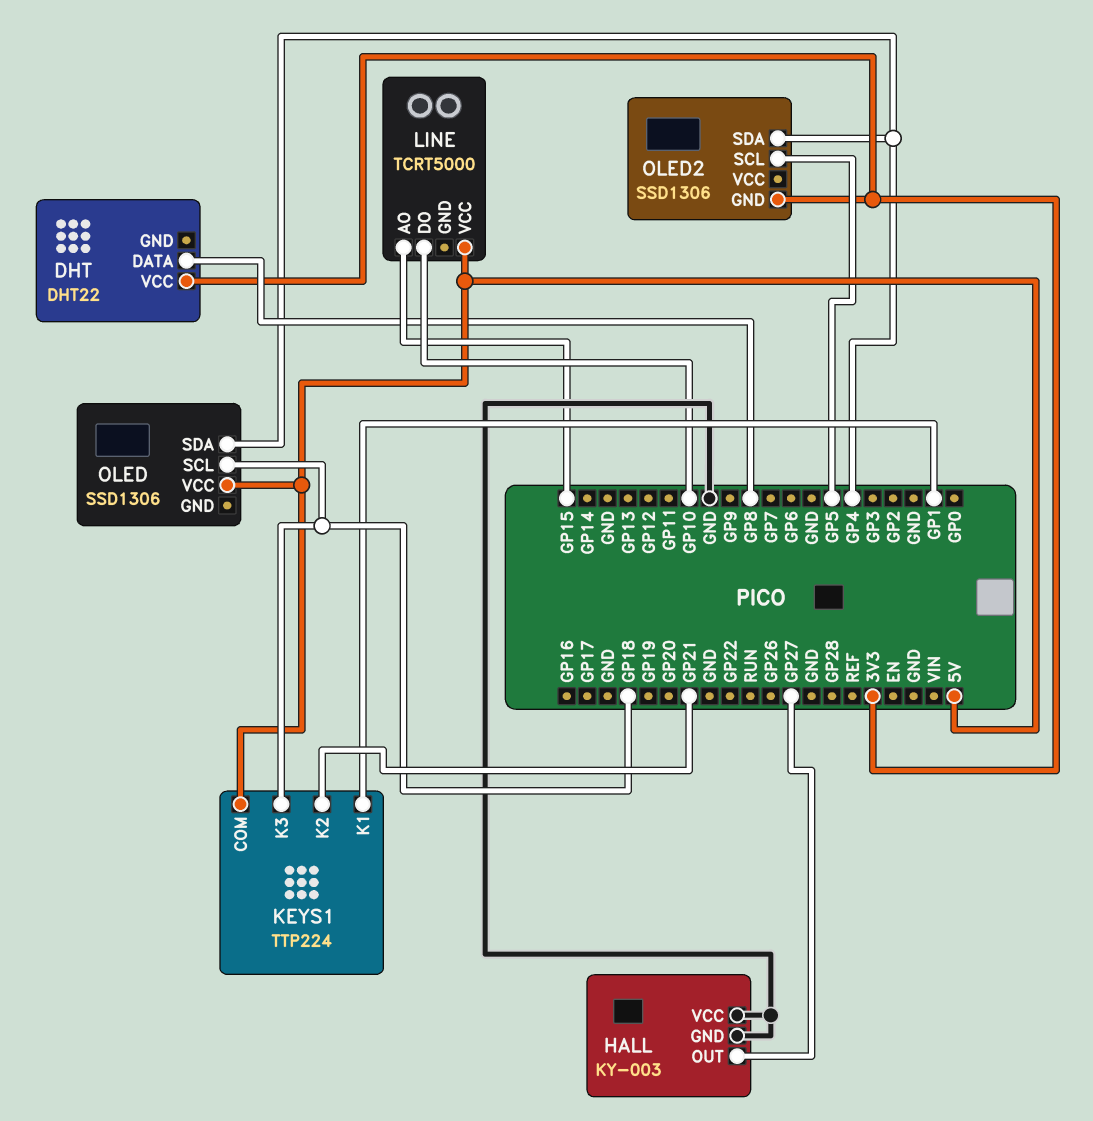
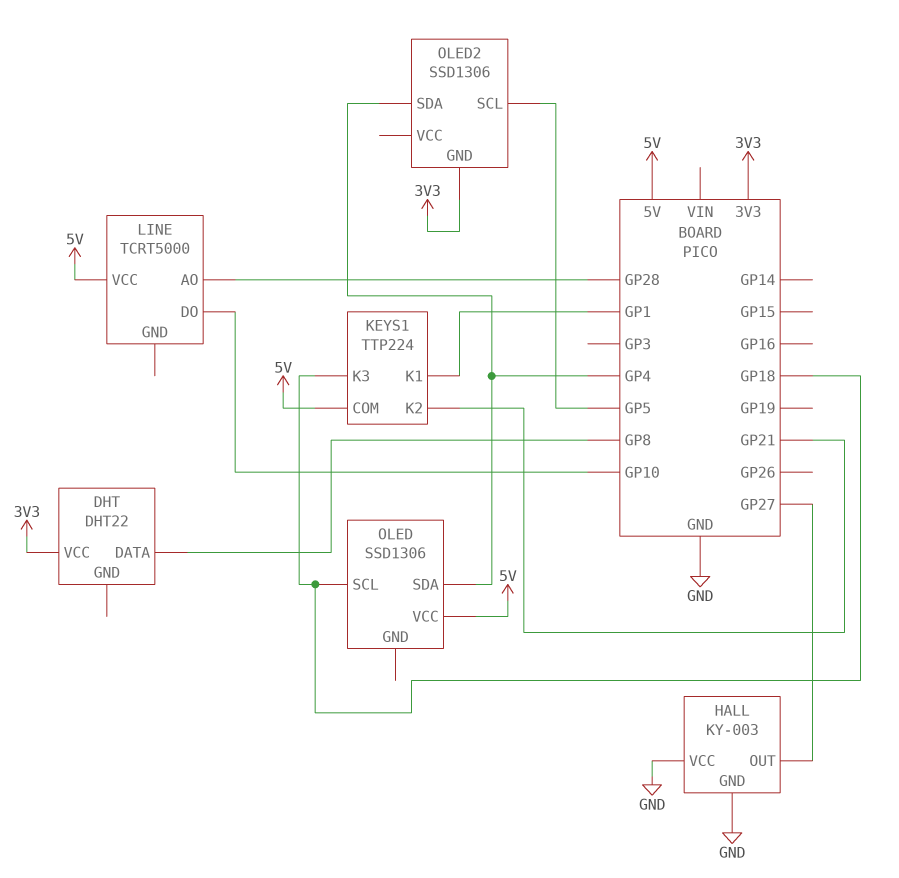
LINE pin AO: GP15 -> GP28

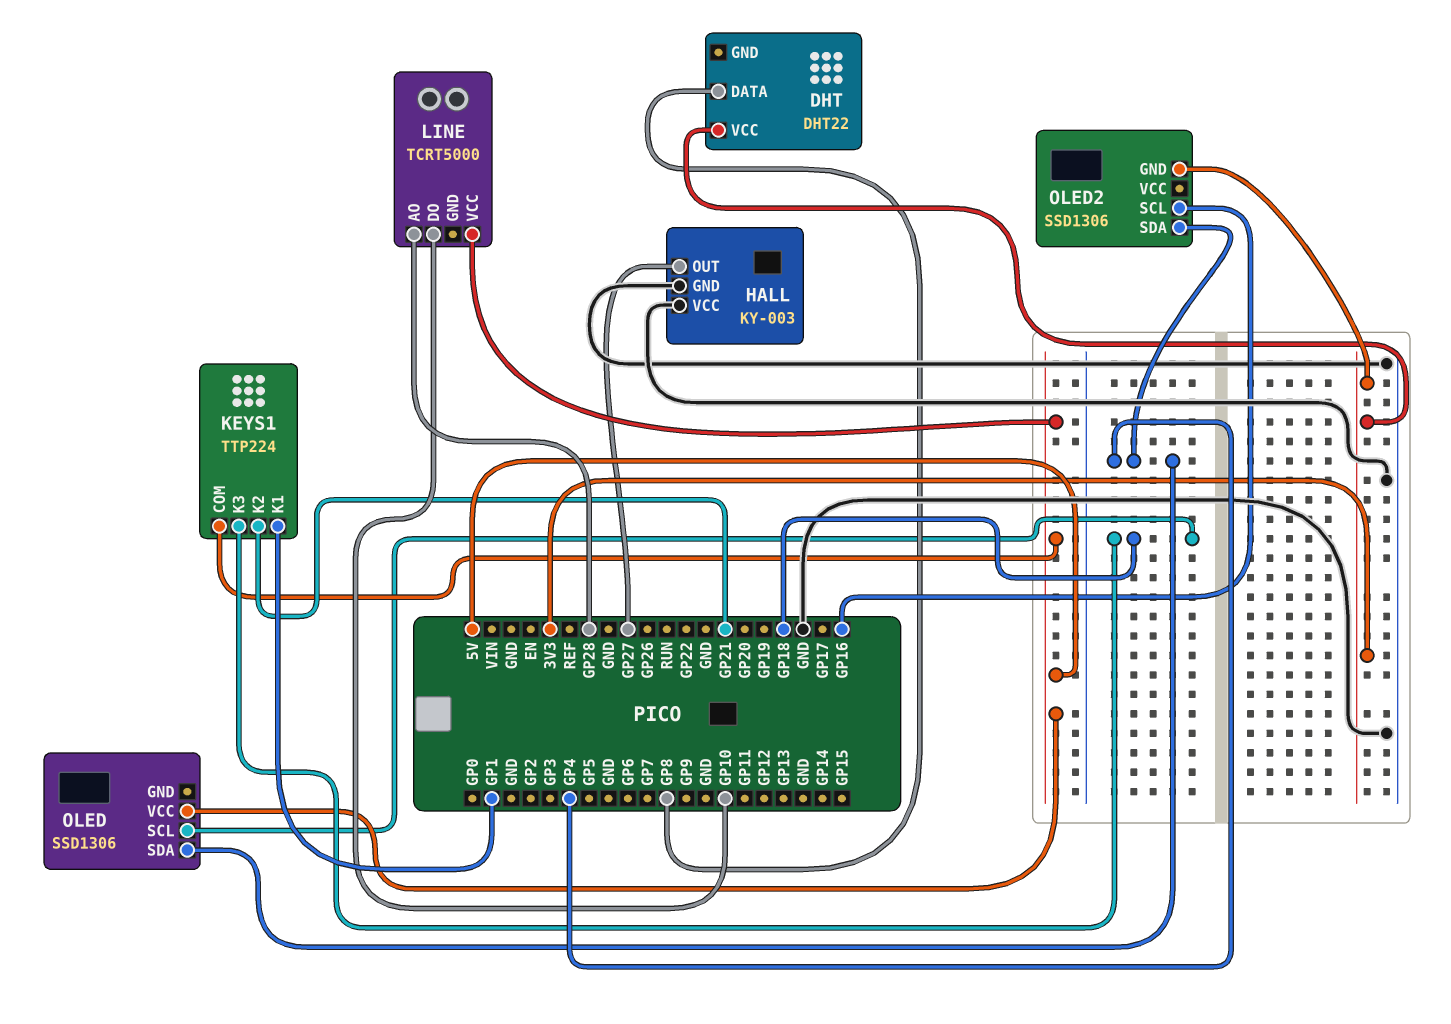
OLED2 pin SCL: GP5 -> GP16

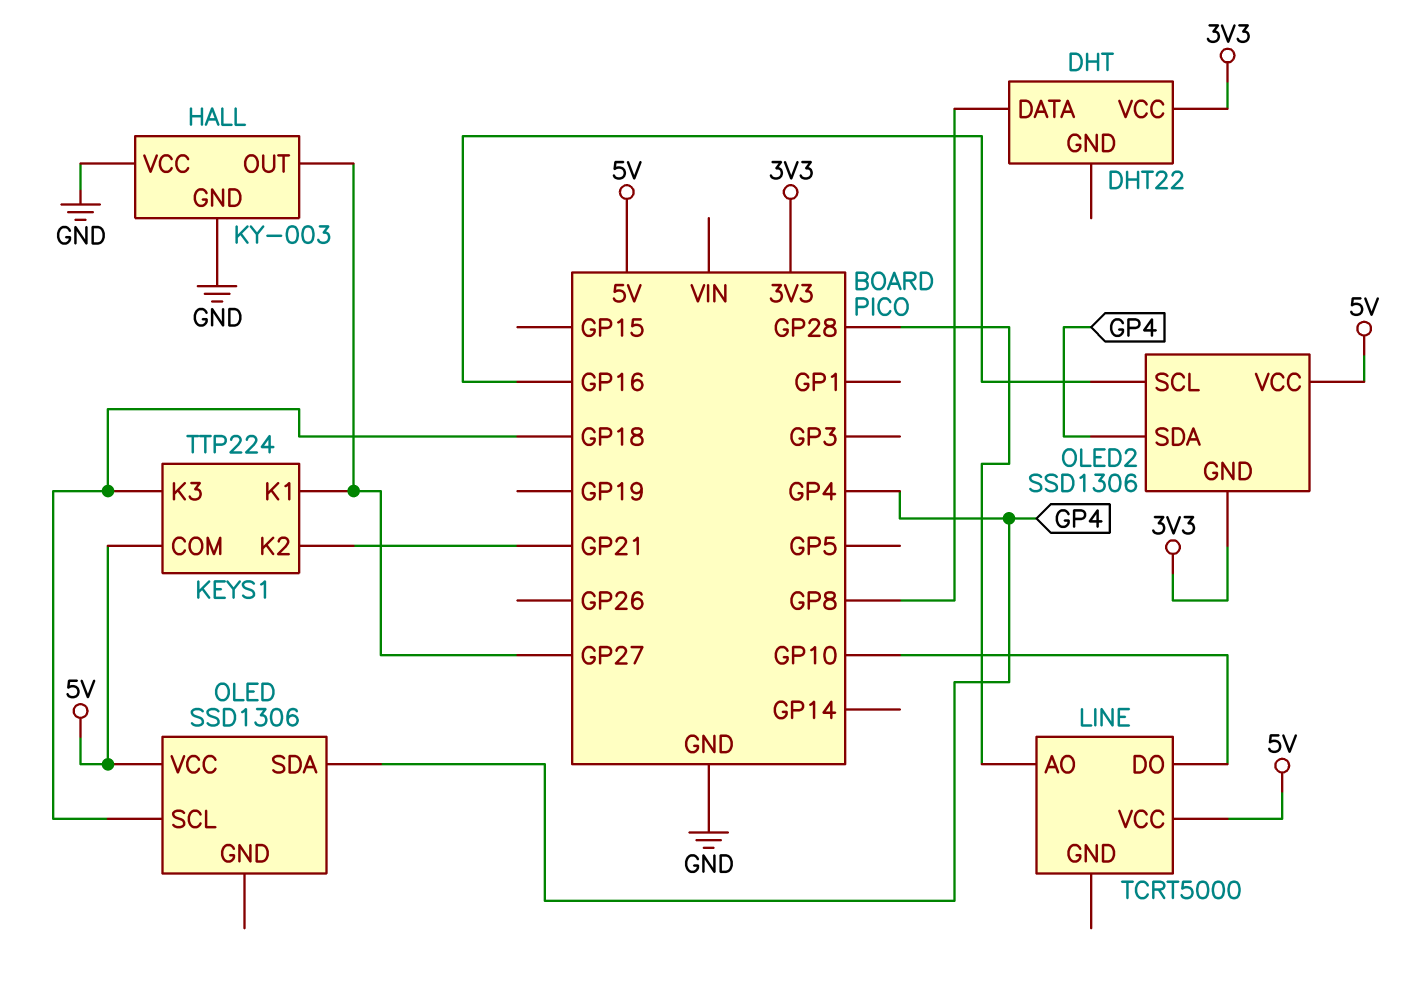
KEYS1 pin K1: GP1 -> GP27
OLED2 pin VCC: none -> 5V

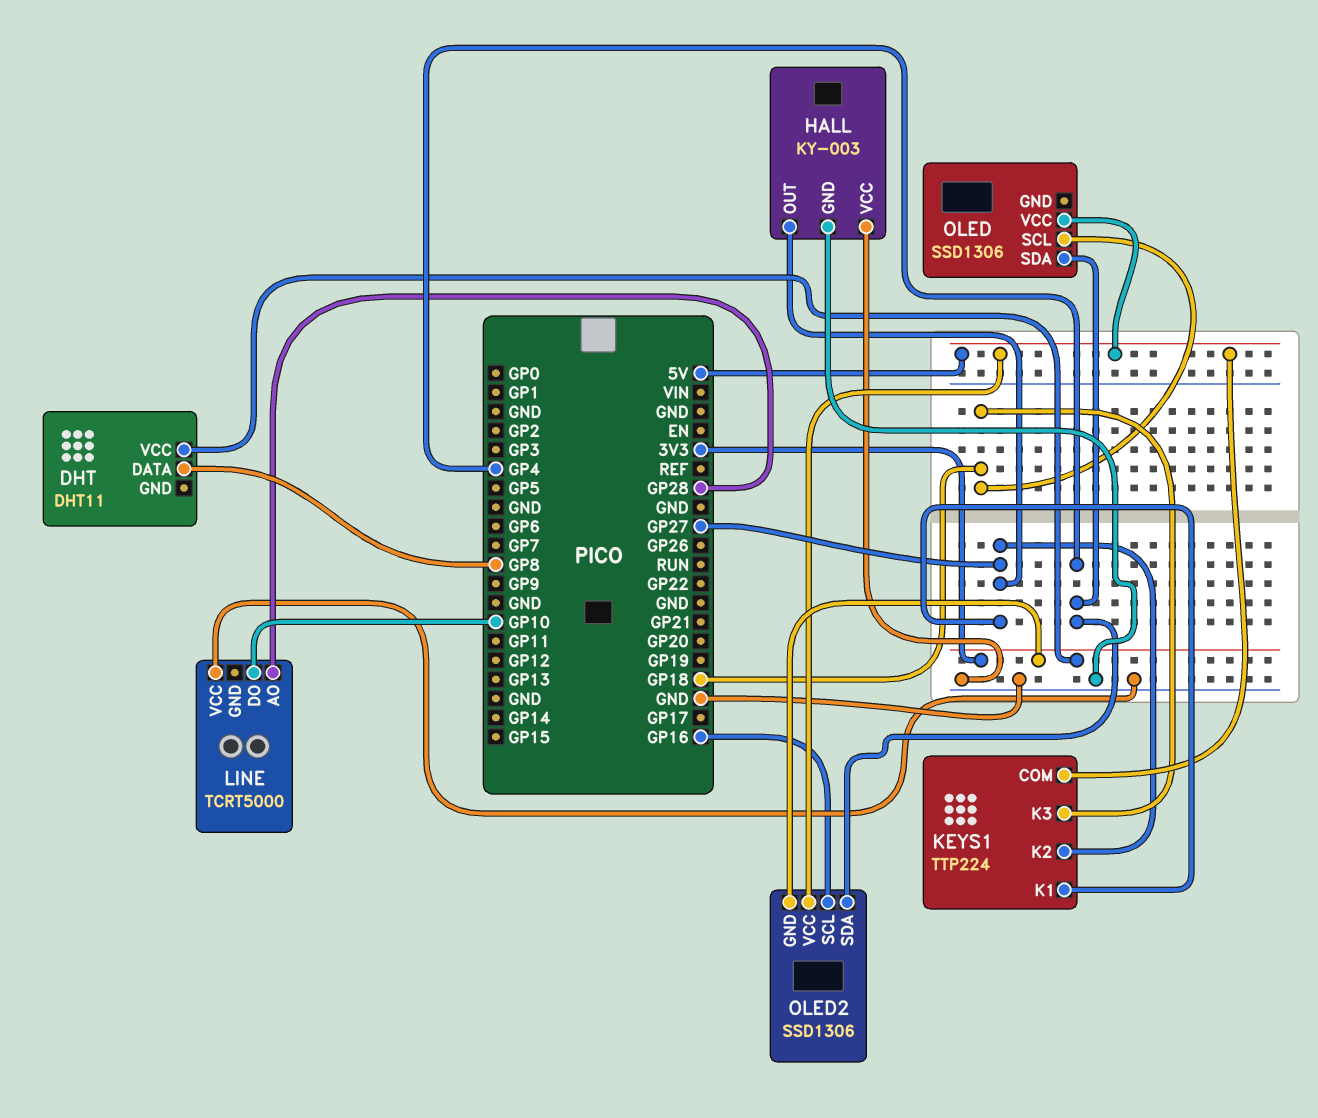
DHT: DHT22 -> DHT11
KEYS1 pin K2: GP21 -> GP27
LINE pin VCC: 5V -> GND

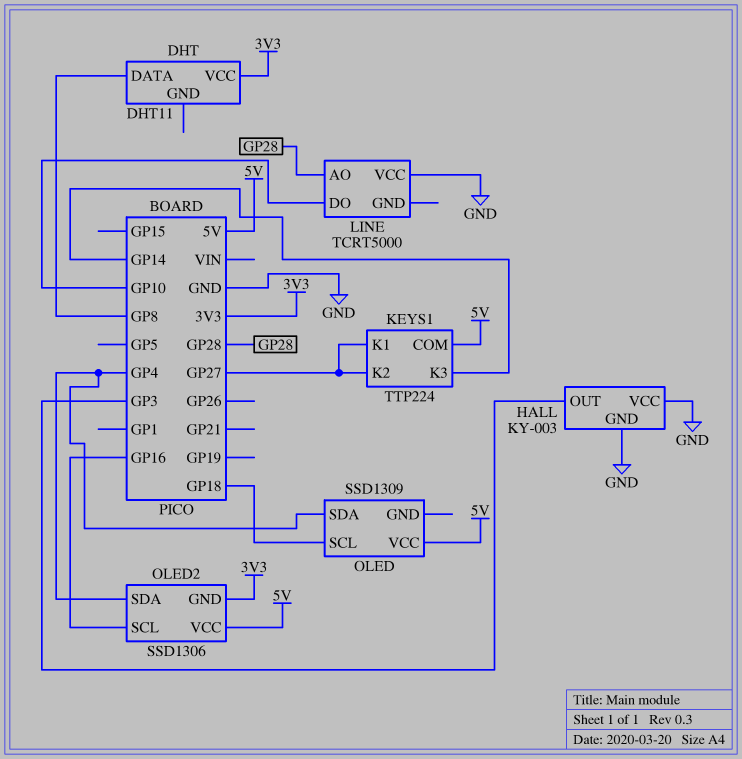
HALL pin OUT: GP27 -> GP3
KEYS1 pin K3: GP18 -> GP14
OLED: SSD1306 -> SSD1309

